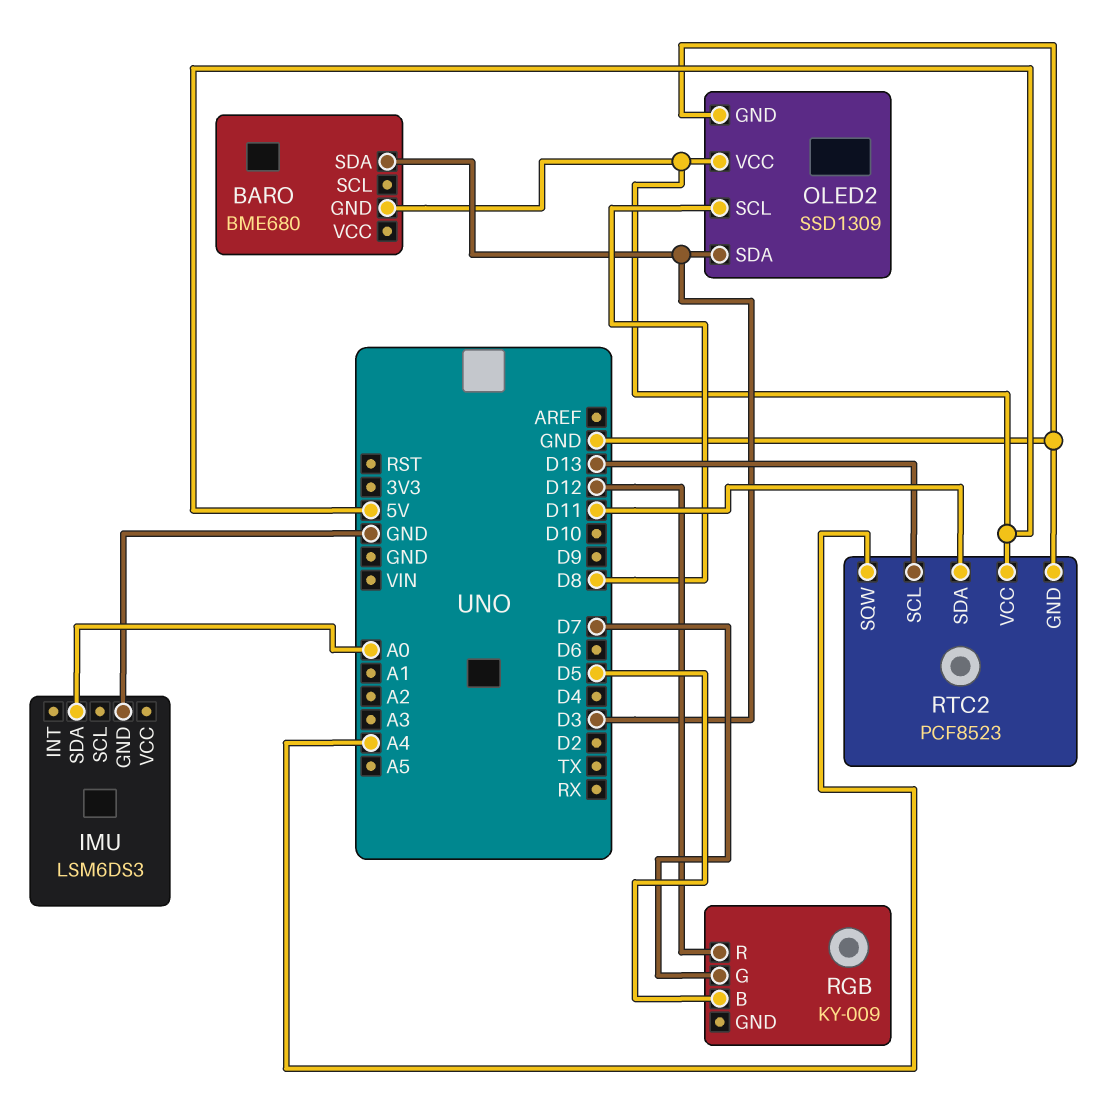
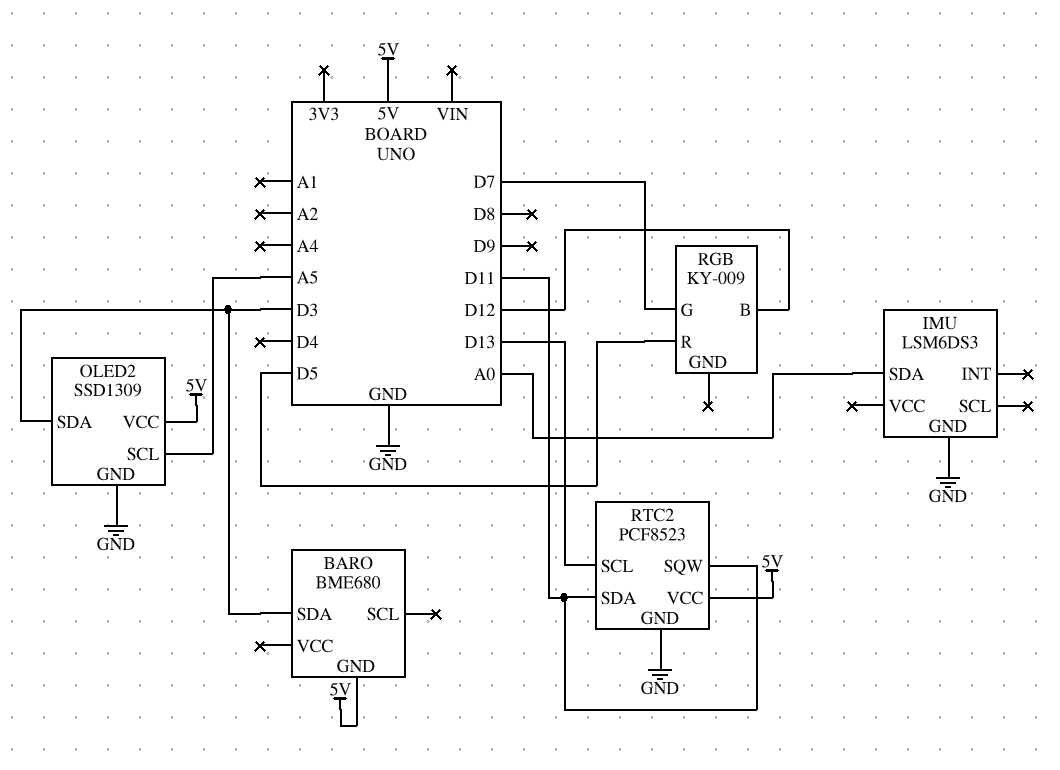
OLED2 pin SCL: D8 -> A5
RGB pin B: D5 -> D12
RGB pin R: D12 -> D5
RTC2 pin SQW: A4 -> D11

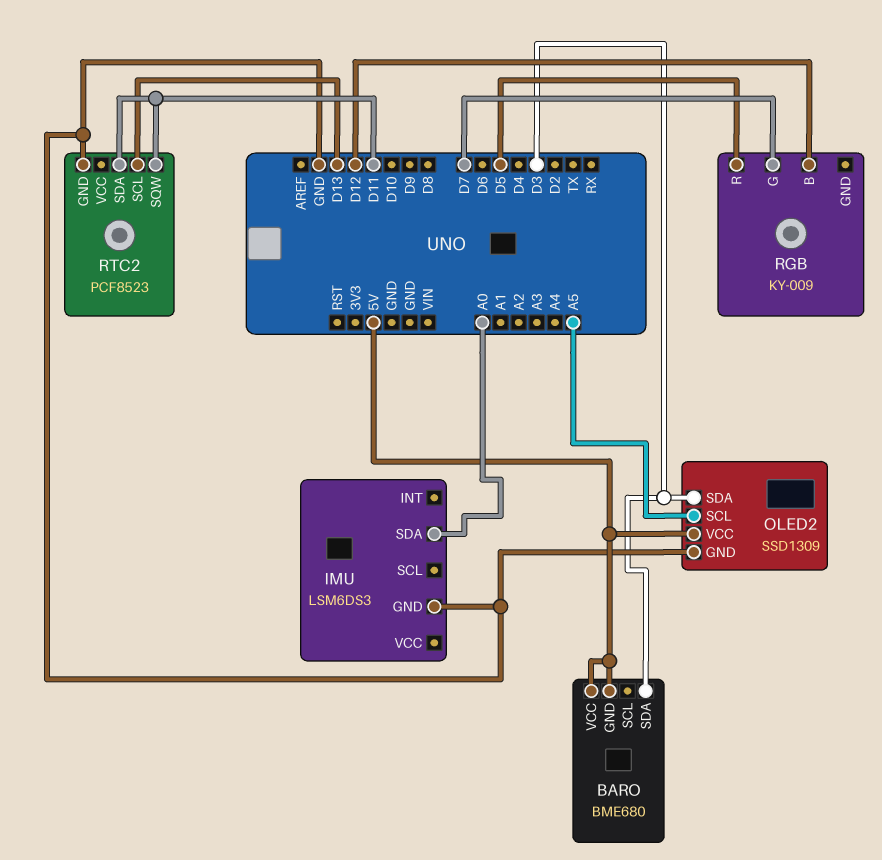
BARO pin VCC: none -> 5V
RTC2 pin VCC: 5V -> none

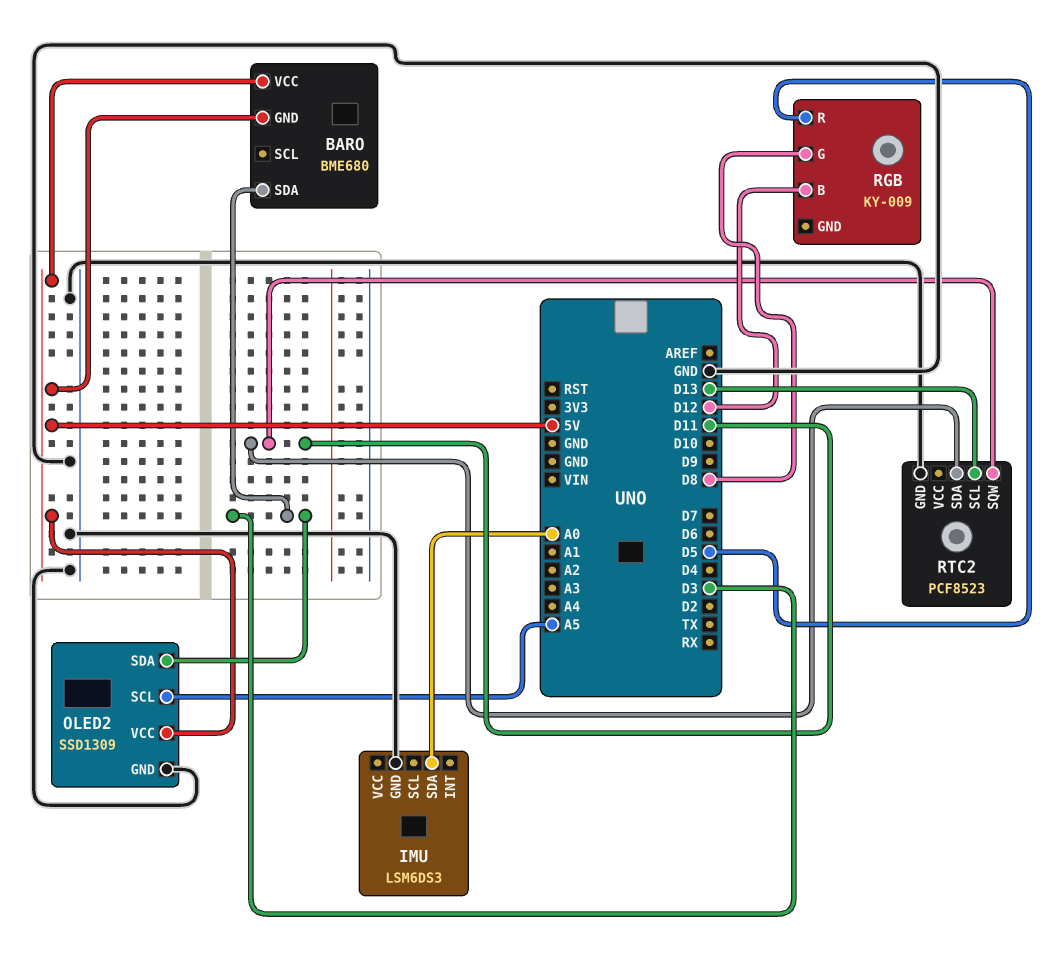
RGB pin G: D7 -> D8

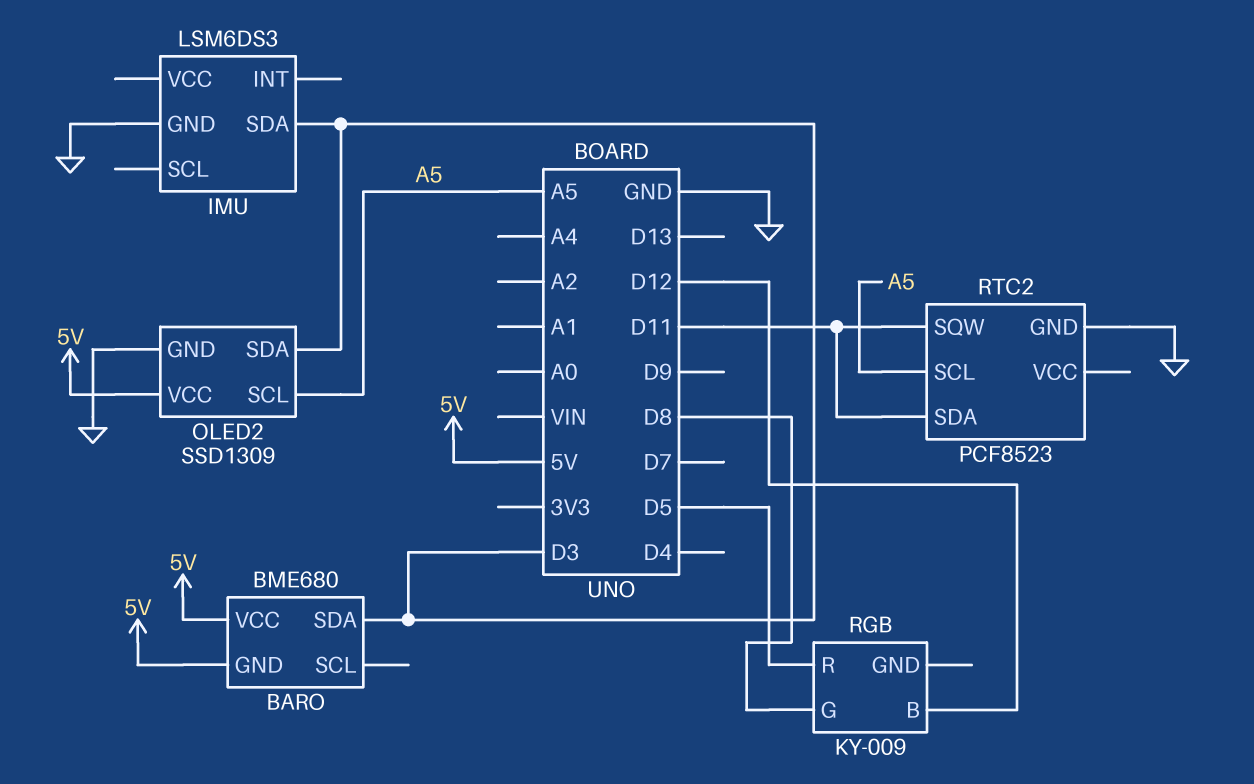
IMU pin SDA: A0 -> D3
RTC2 pin SCL: D13 -> A5

